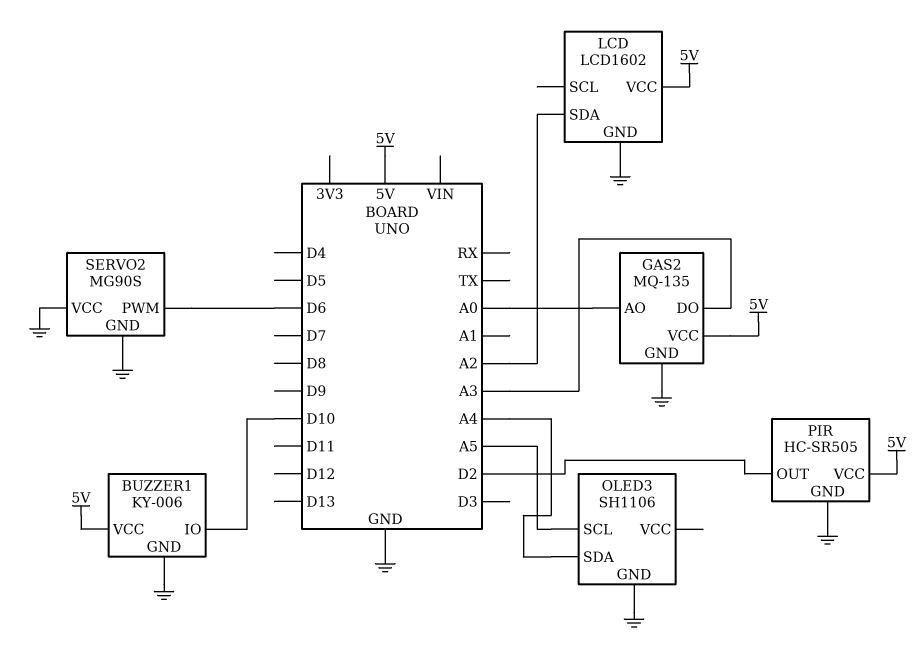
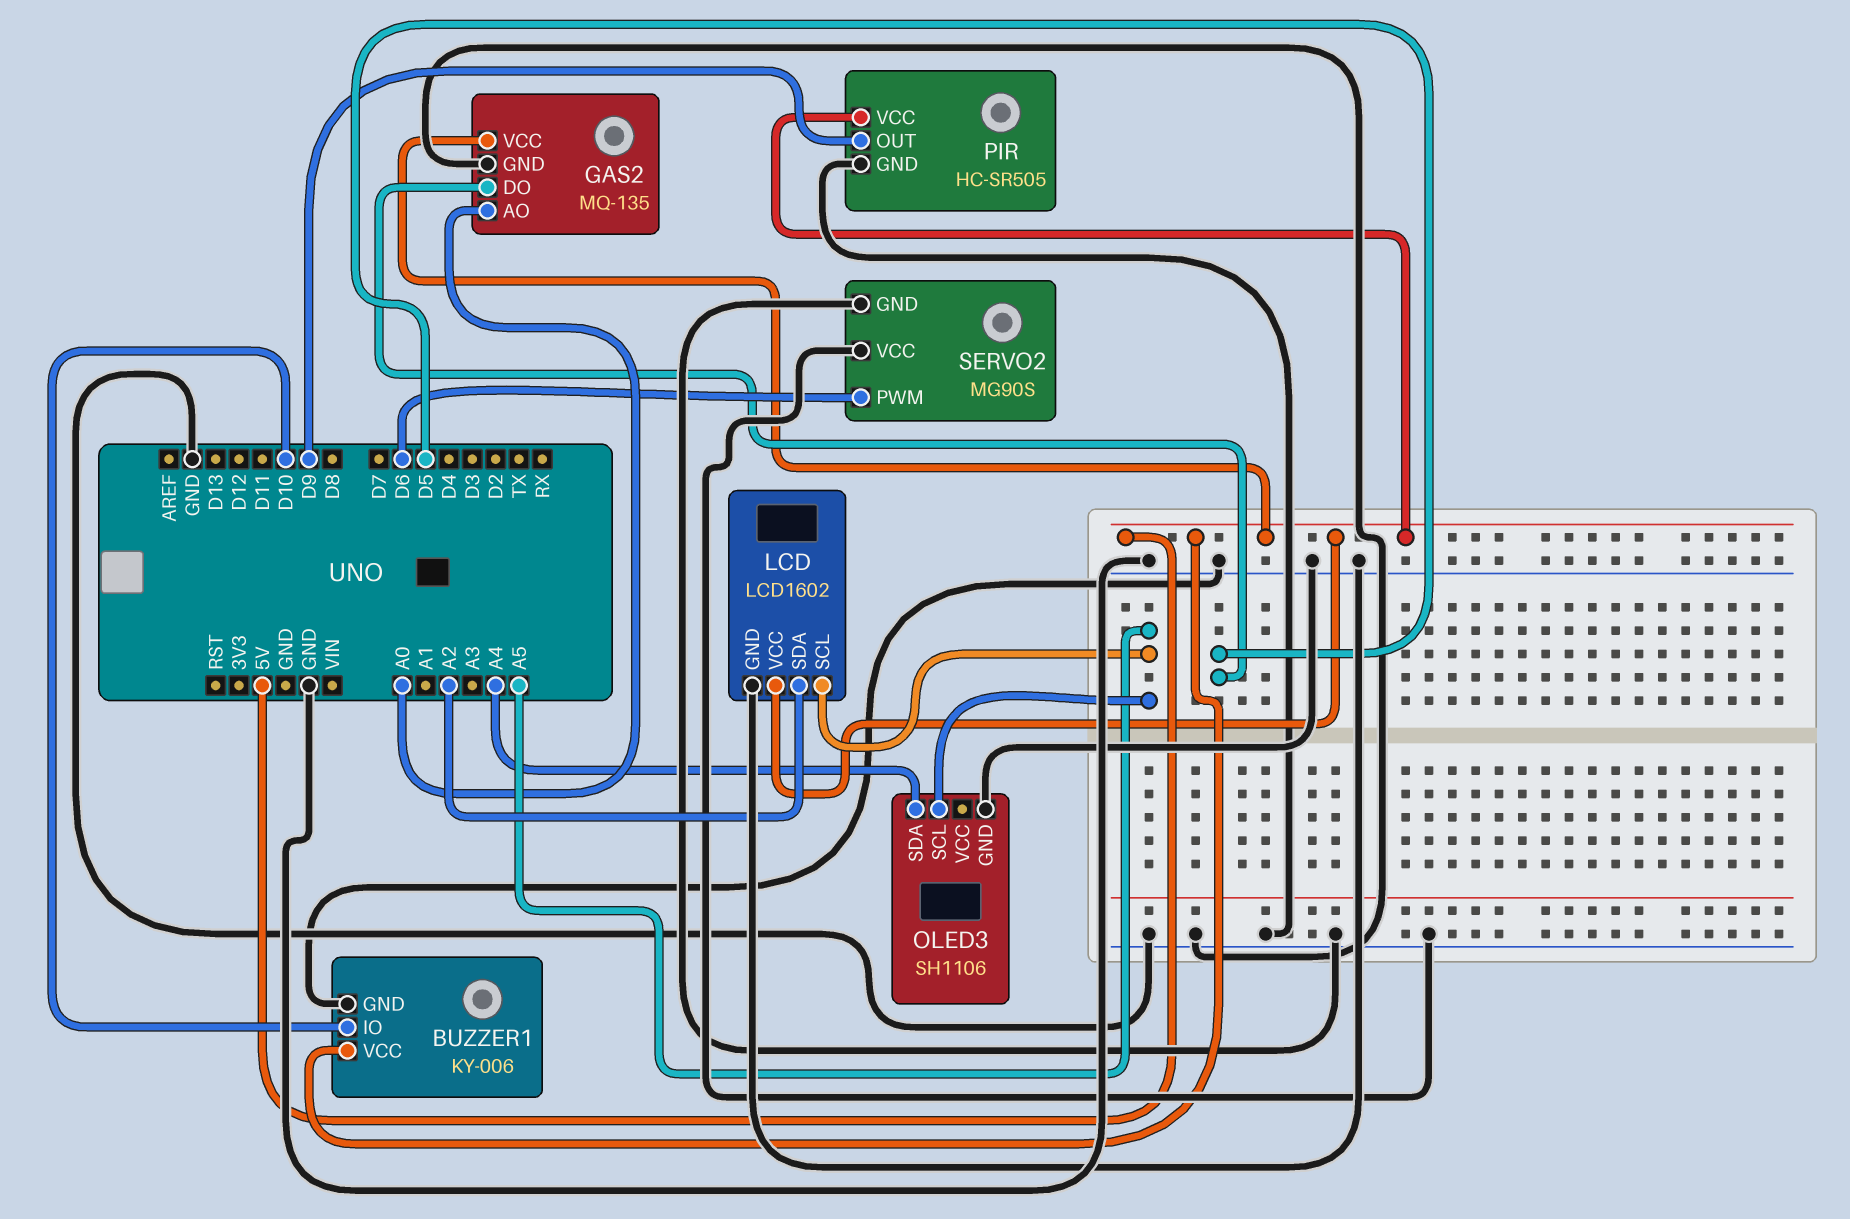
GAS2 pin DO: A3 -> D5
LCD pin SCL: none -> A5
PIR pin OUT: D2 -> D9

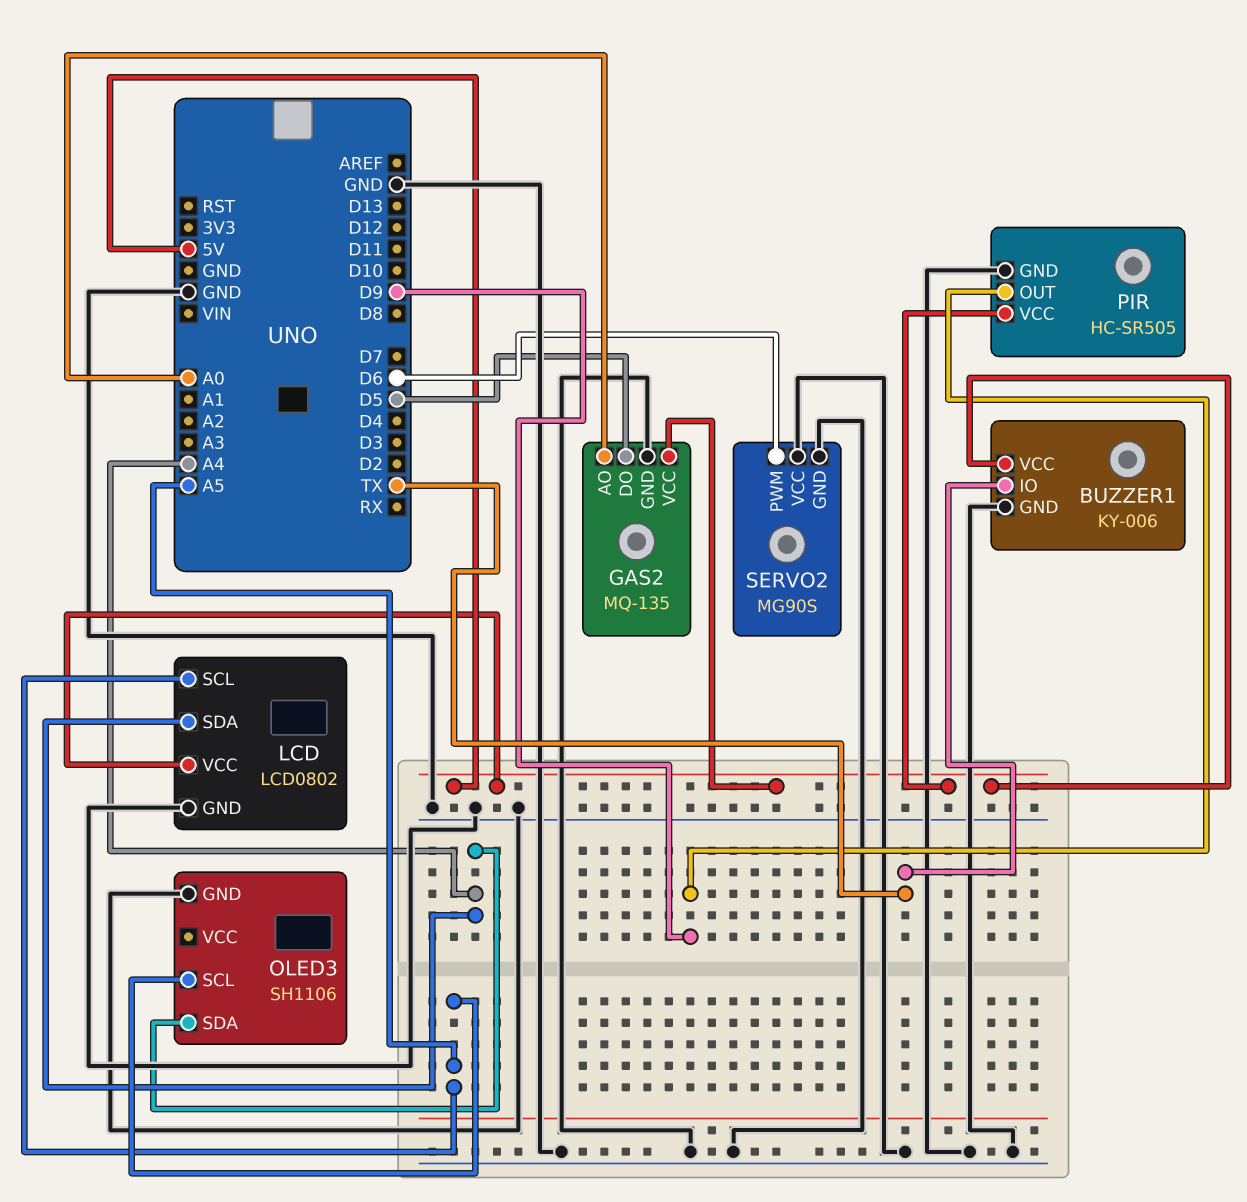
BUZZER1 pin IO: D10 -> TX
LCD: LCD1602 -> LCD0802
LCD pin SDA: A2 -> A4

